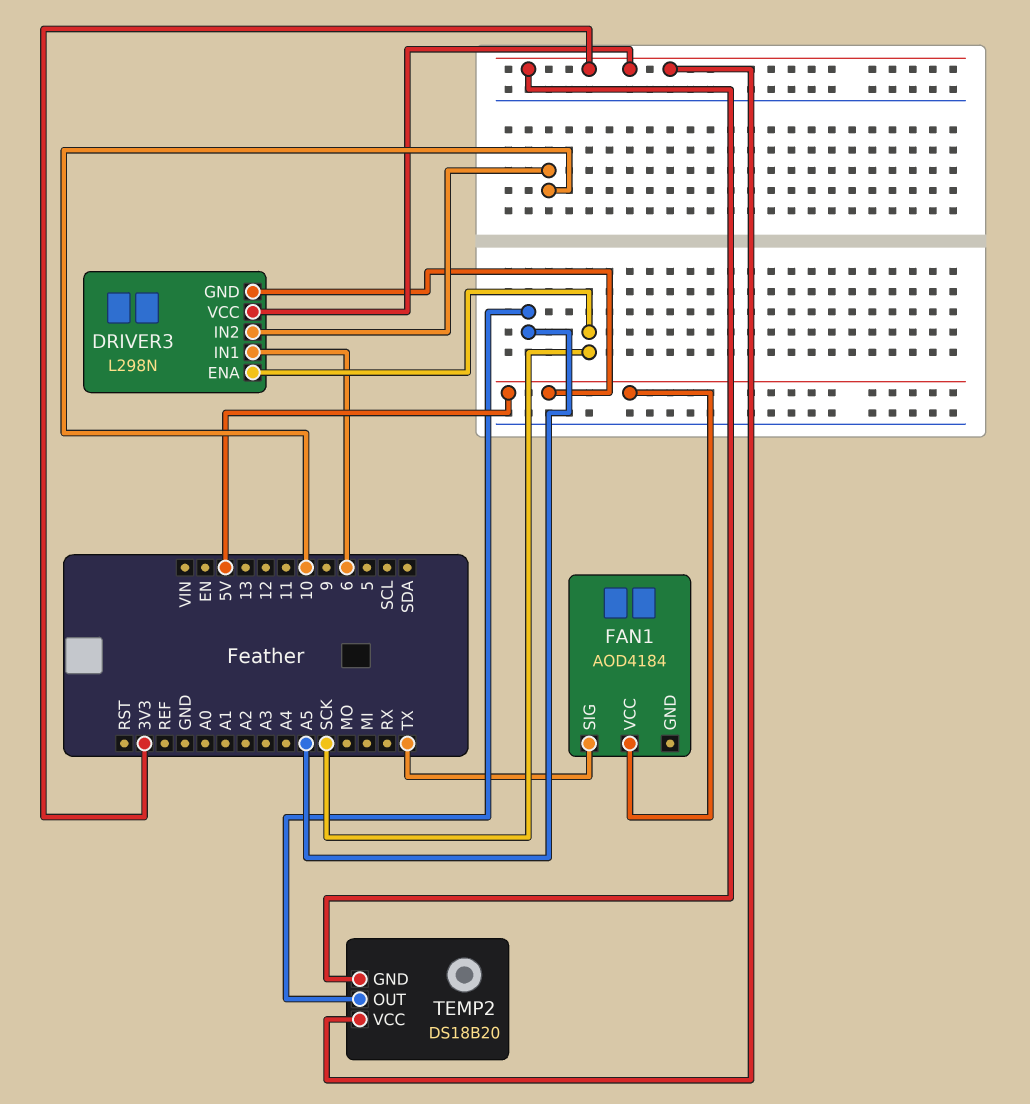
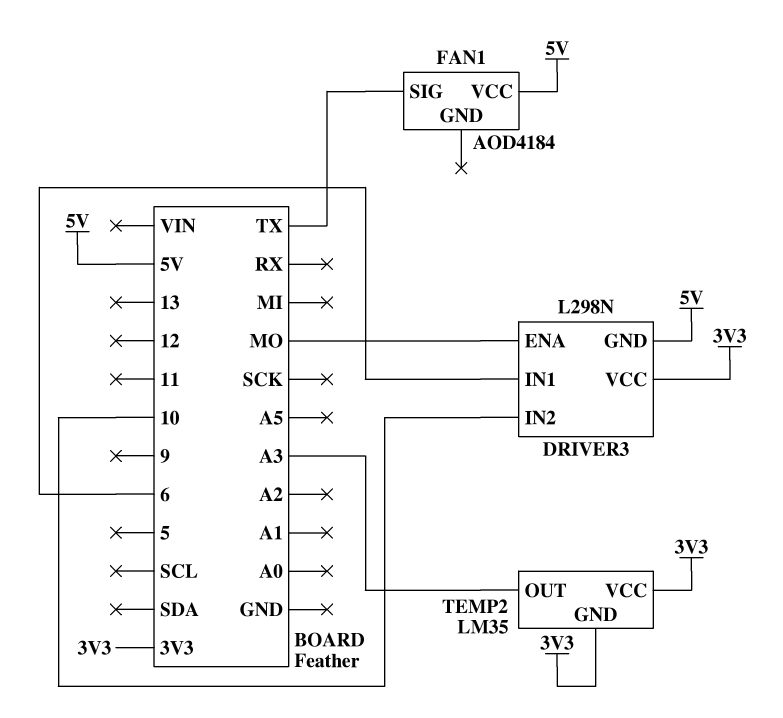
DRIVER3 pin ENA: SCK -> MO
TEMP2: DS18B20 -> LM35
TEMP2 pin OUT: A5 -> A3

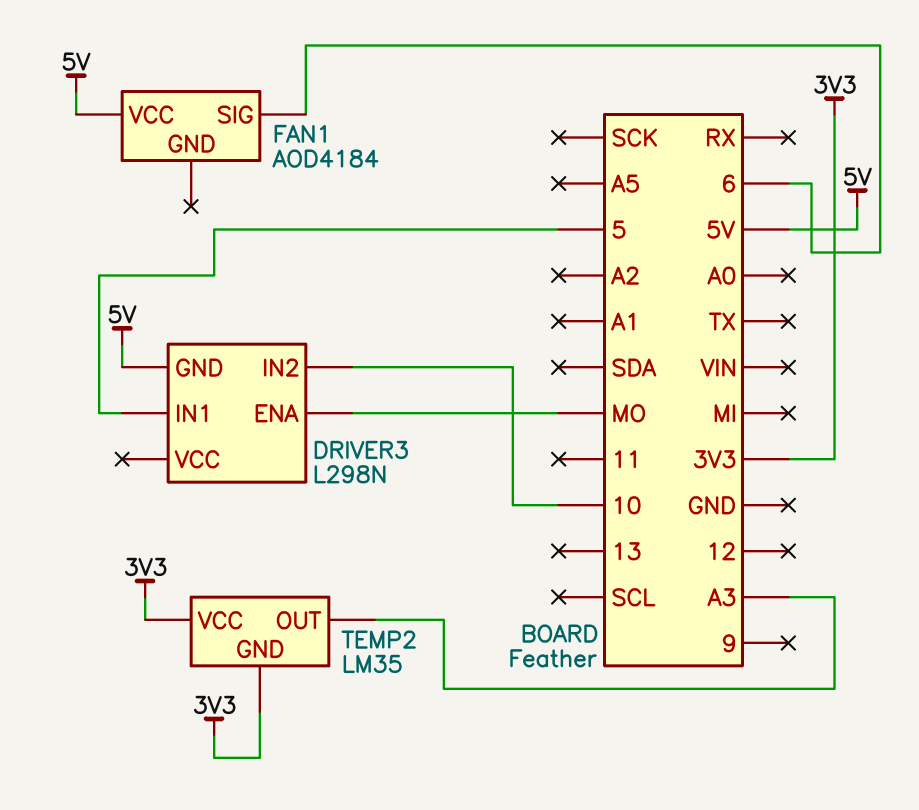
DRIVER3 pin IN1: 6 -> 5
DRIVER3 pin VCC: 3V3 -> none
FAN1 pin SIG: TX -> 6

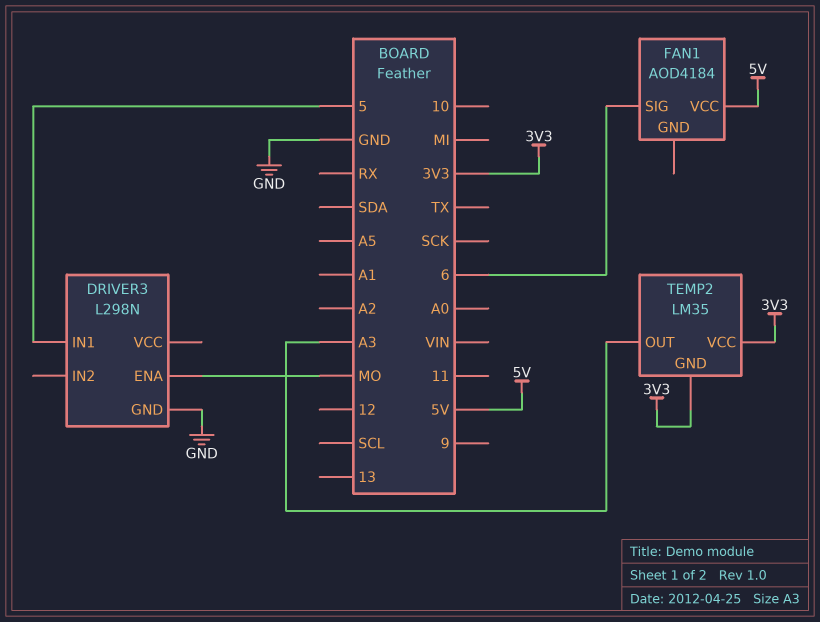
DRIVER3 pin GND: 5V -> GND
DRIVER3 pin IN2: 10 -> none

